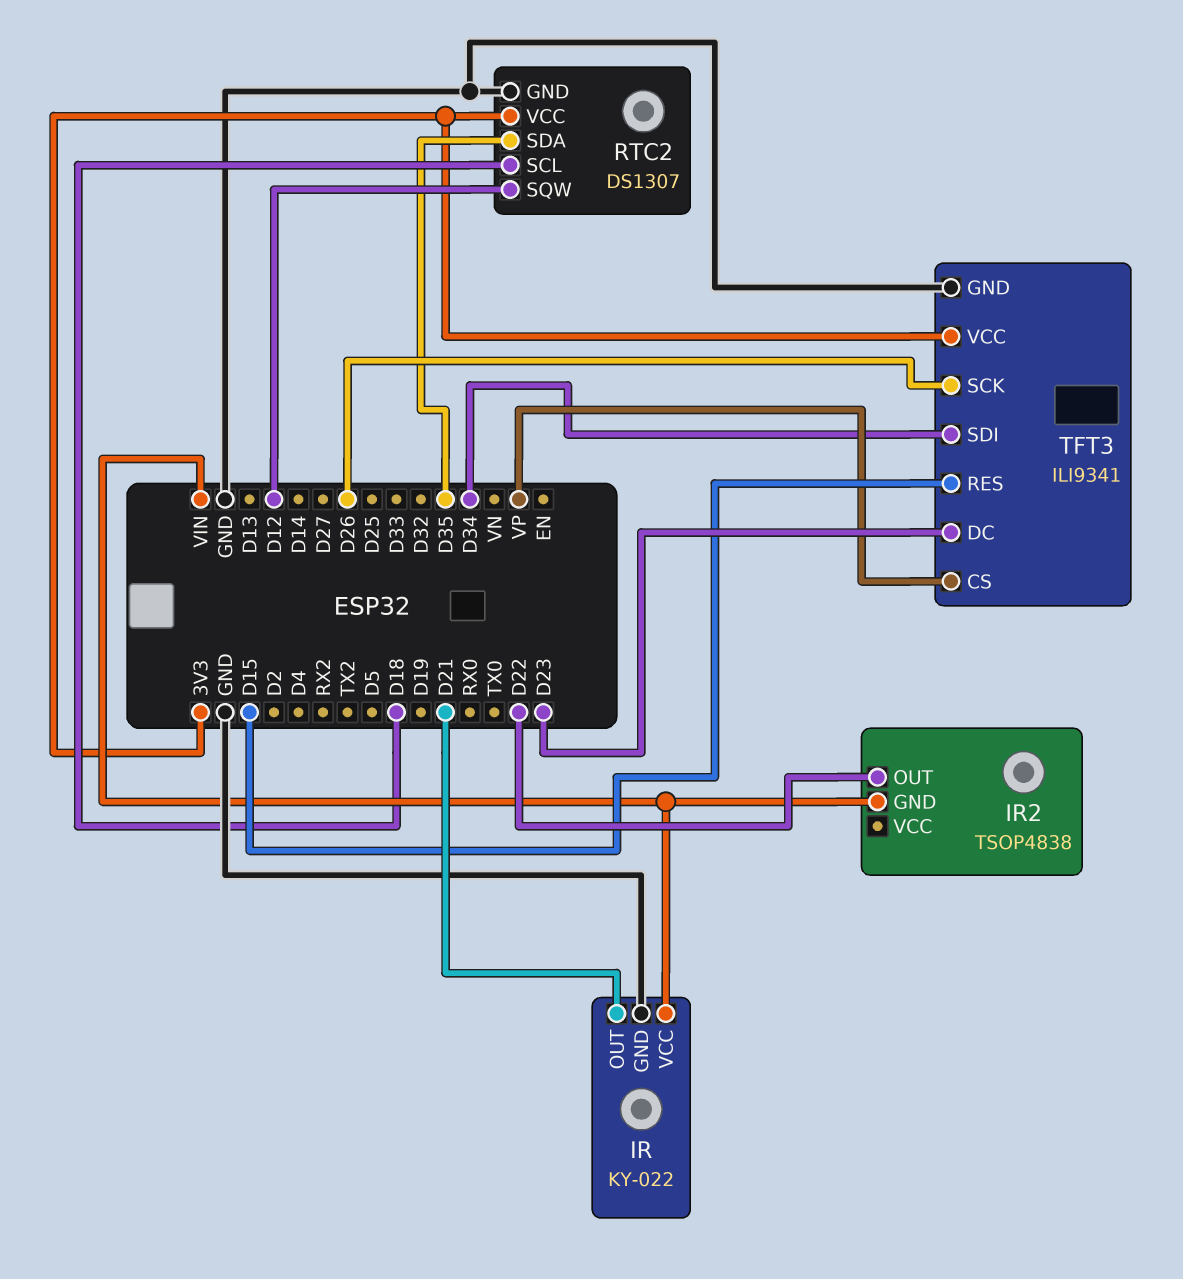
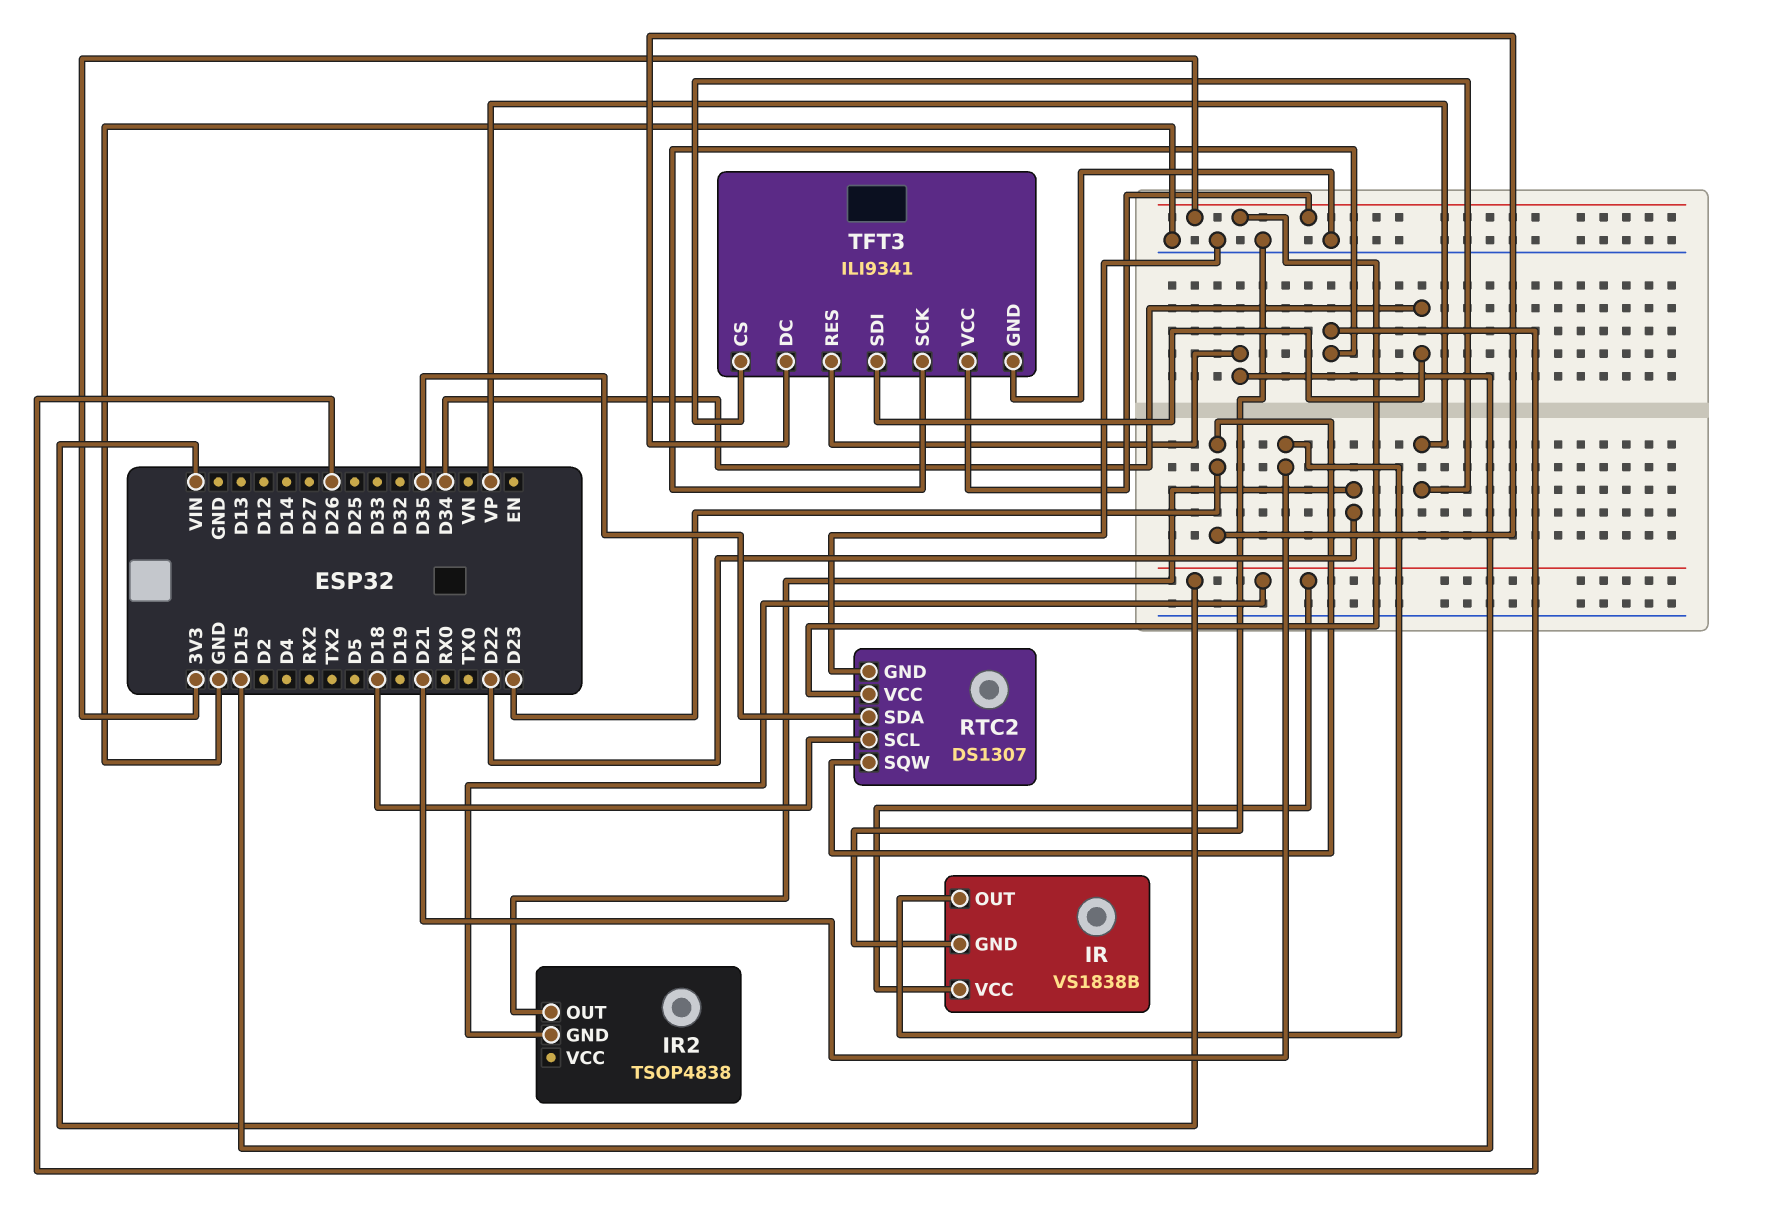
IR: KY-022 -> VS1838B
RTC2 pin SQW: D12 -> D23

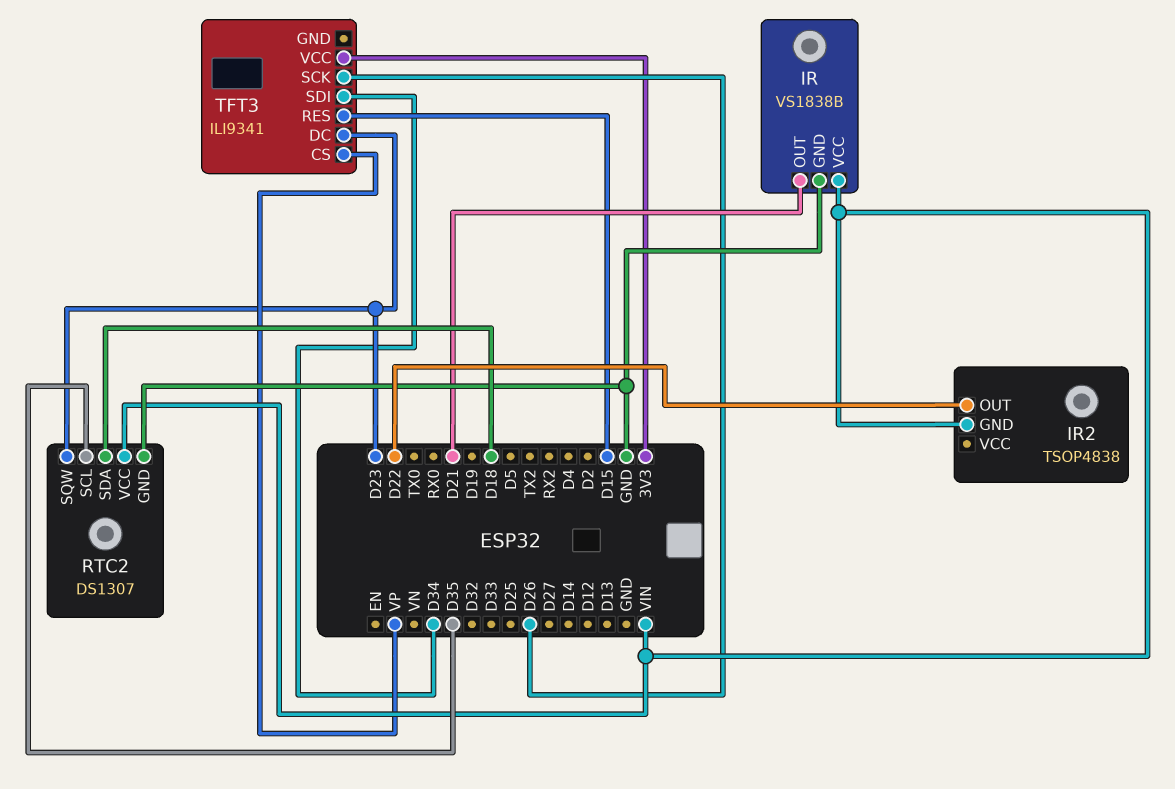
RTC2 pin SCL: D18 -> D35
RTC2 pin SDA: D35 -> D18
RTC2 pin VCC: 3V3 -> VIN
TFT3 pin GND: GND -> none

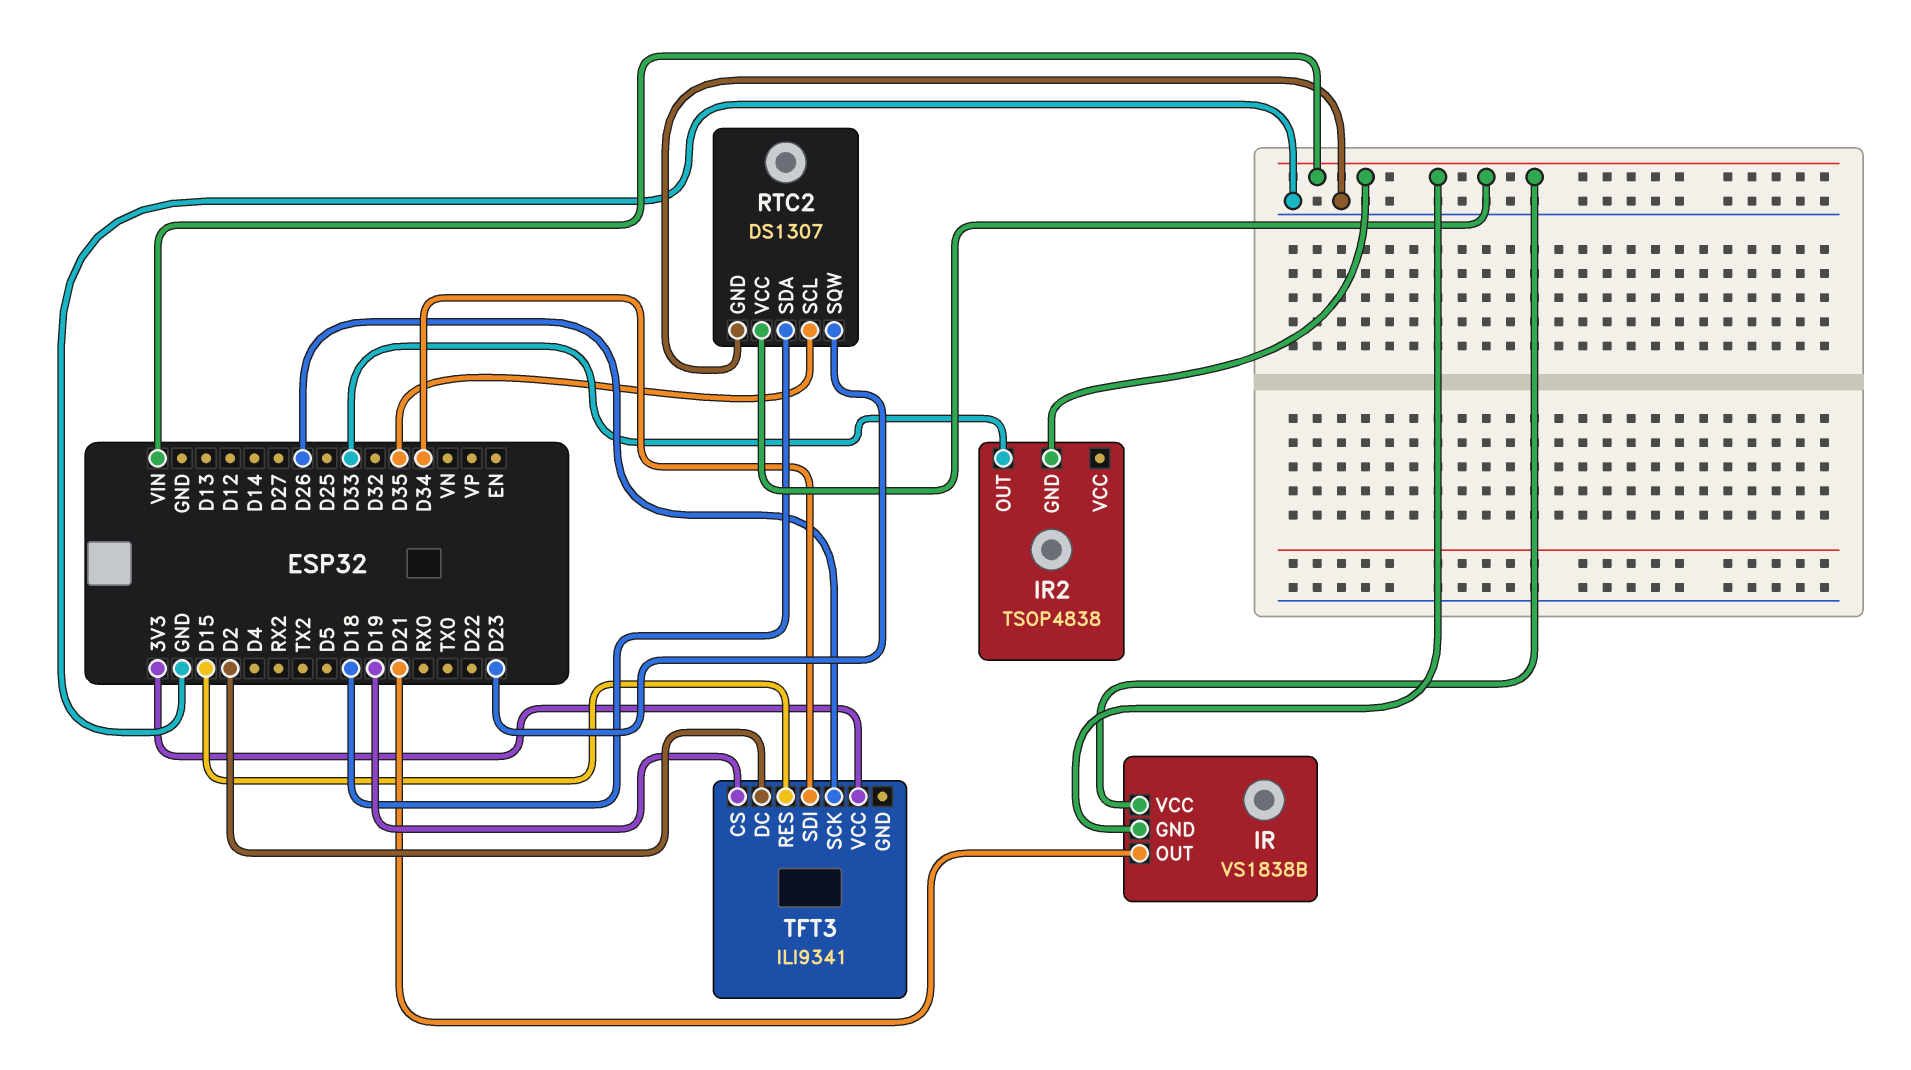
IR pin GND: GND -> VIN
IR2 pin OUT: D22 -> D33
TFT3 pin CS: VP -> D19
TFT3 pin DC: D23 -> D2

